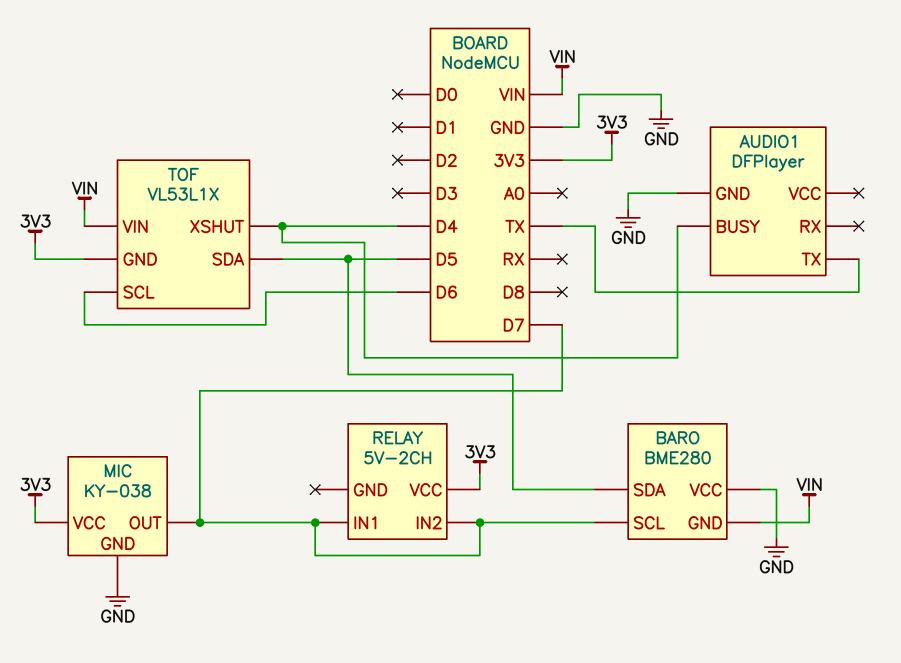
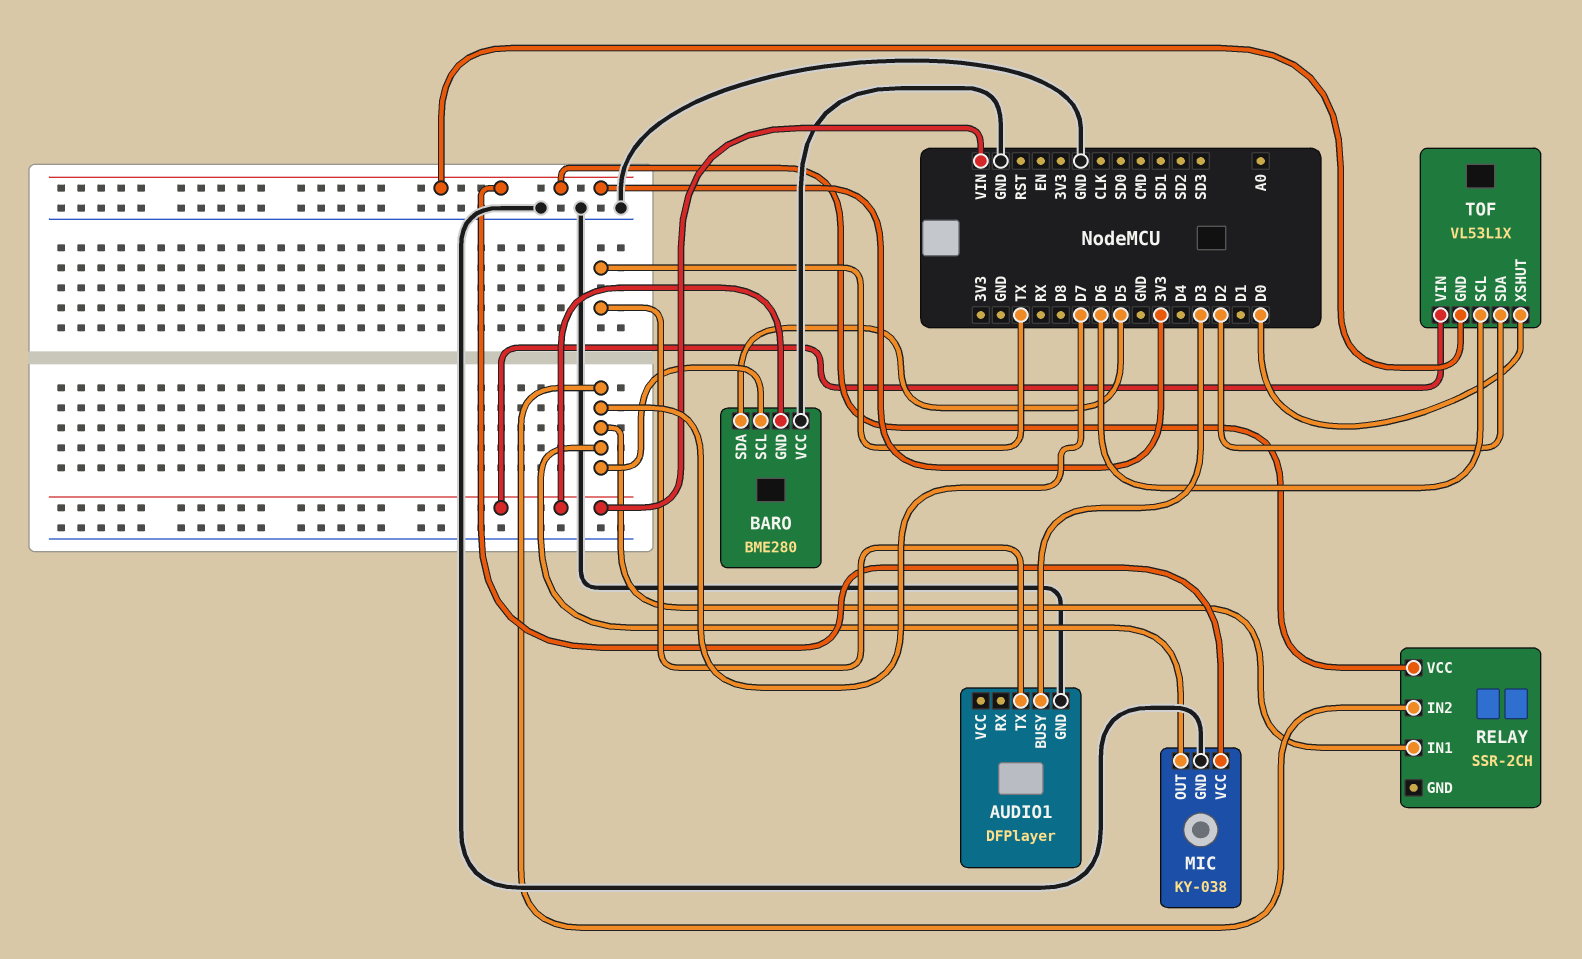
AUDIO1 pin BUSY: D4 -> D3
RELAY: 5V-2CH -> SSR-2CH
TOF pin SDA: D5 -> D2
TOF pin XSHUT: D4 -> D0

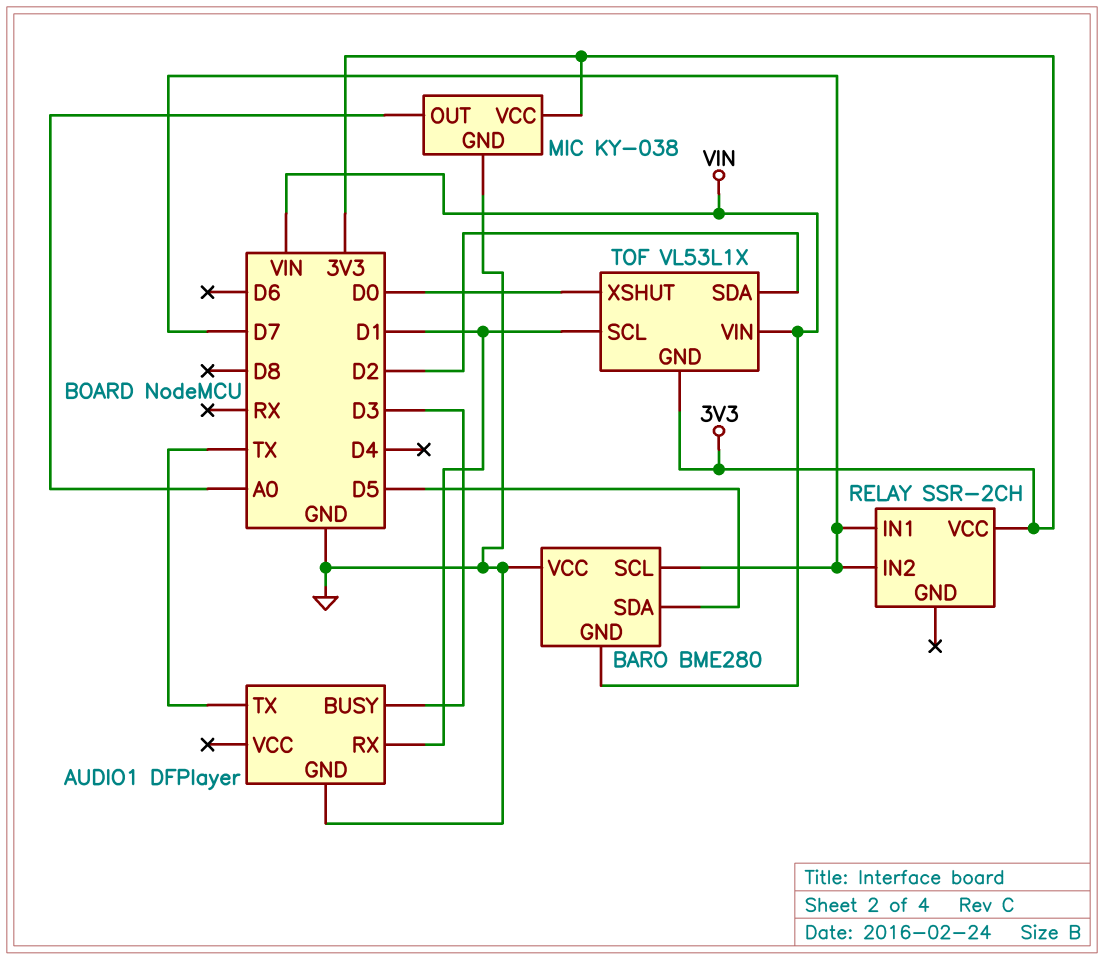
AUDIO1 pin RX: none -> D1
MIC pin OUT: D7 -> A0
TOF pin SCL: D6 -> D1

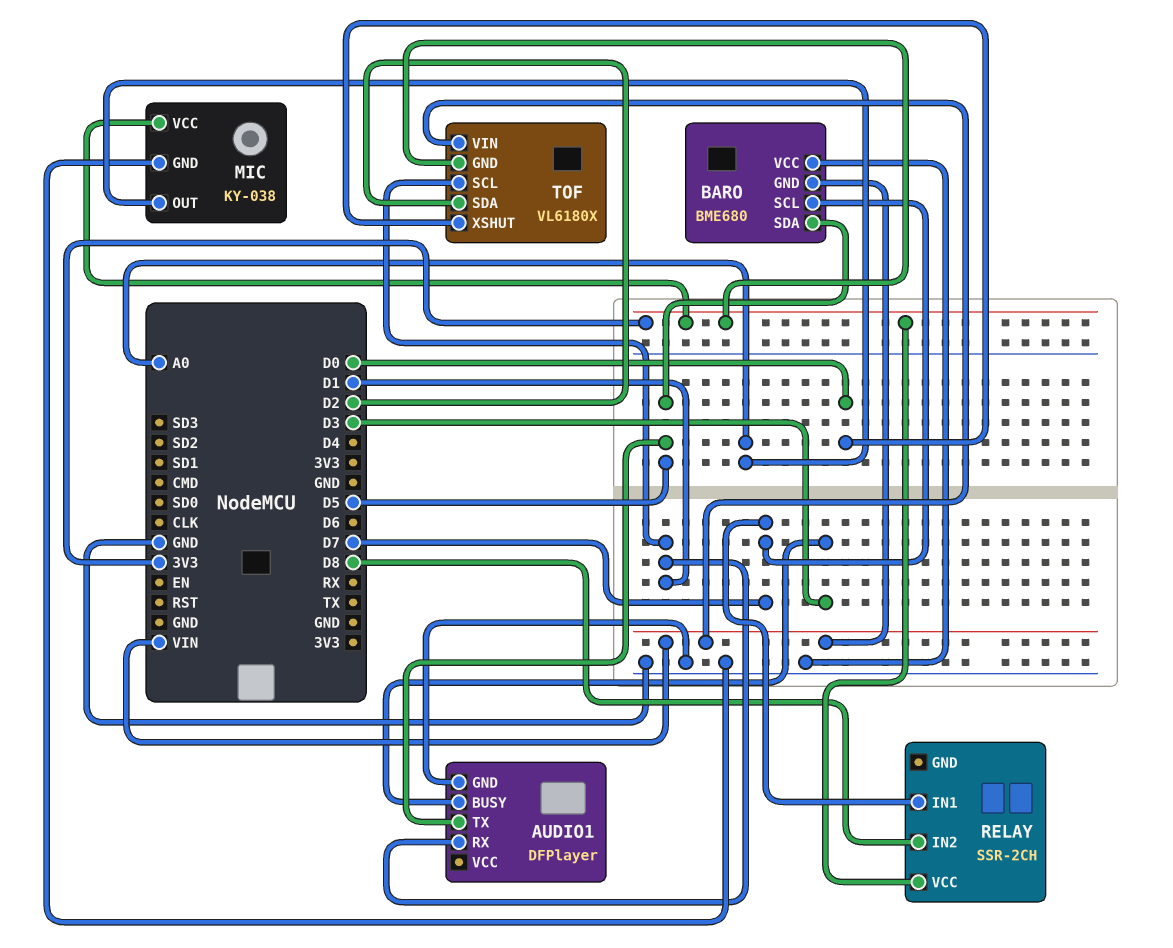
AUDIO1 pin TX: TX -> D5
BARO: BME280 -> BME680
RELAY pin IN2: D7 -> D8
TOF: VL53L1X -> VL6180X

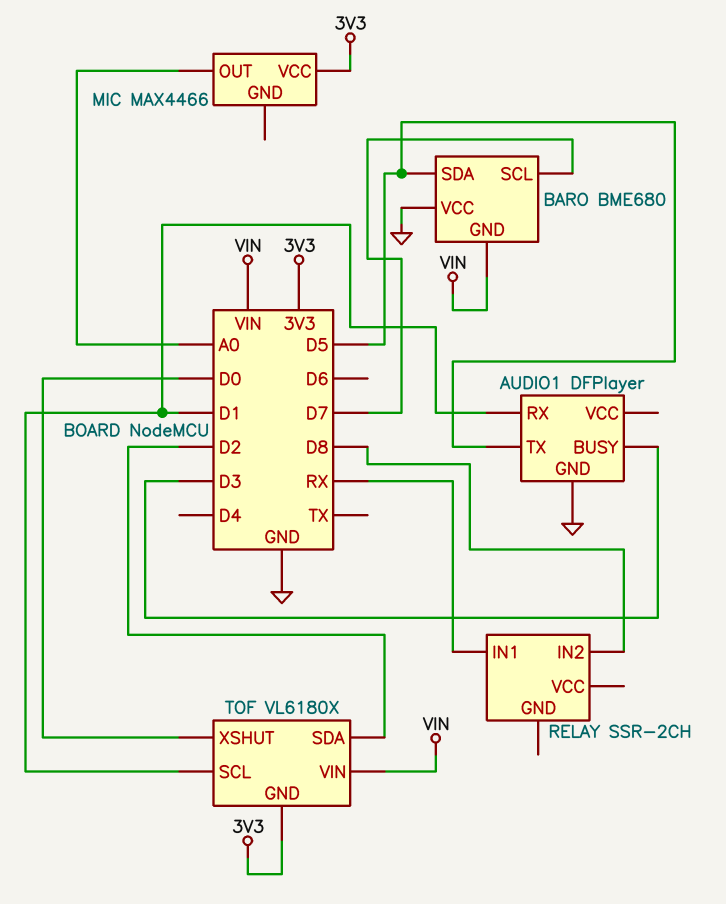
MIC: KY-038 -> MAX4466
MIC pin GND: GND -> none
RELAY pin IN1: D7 -> RX
RELAY pin VCC: 3V3 -> none

